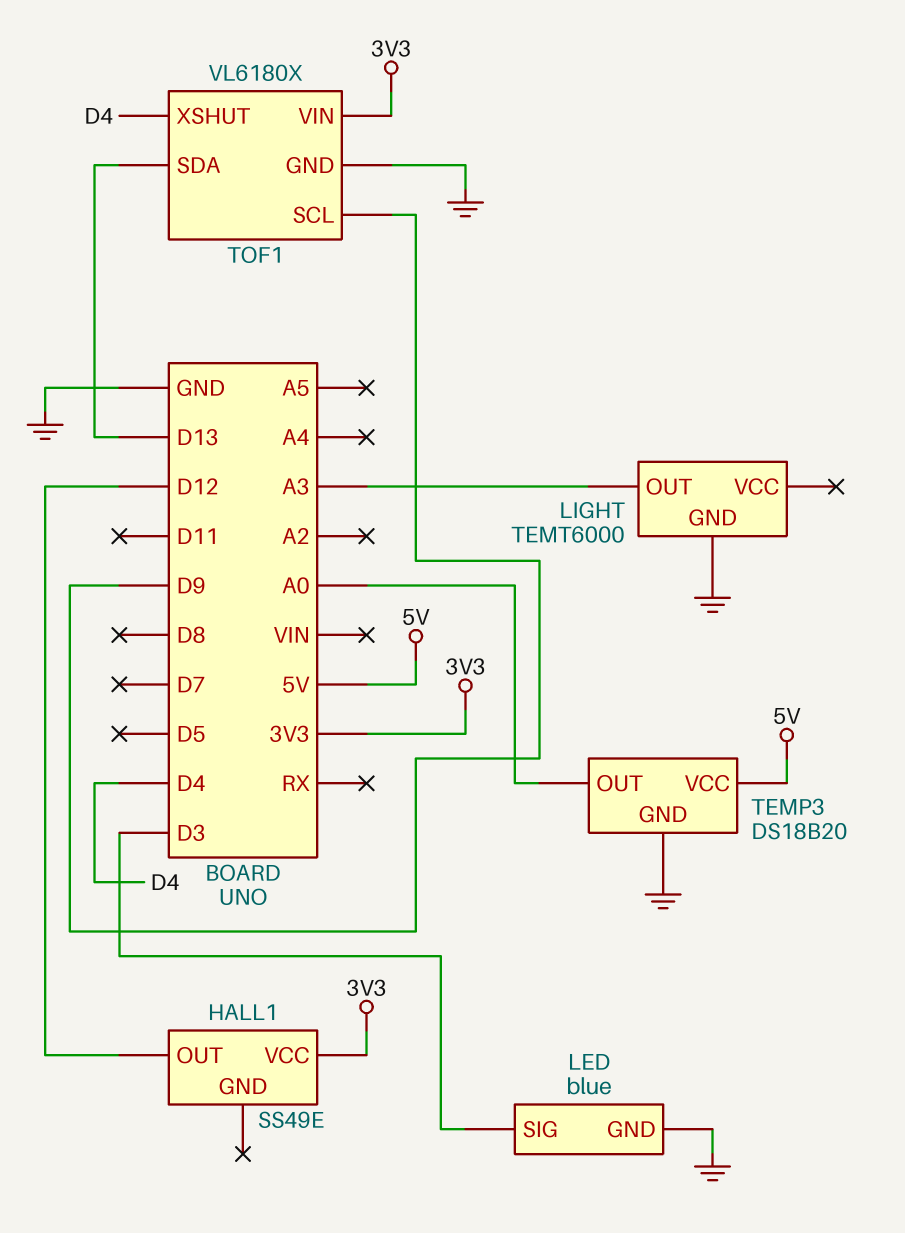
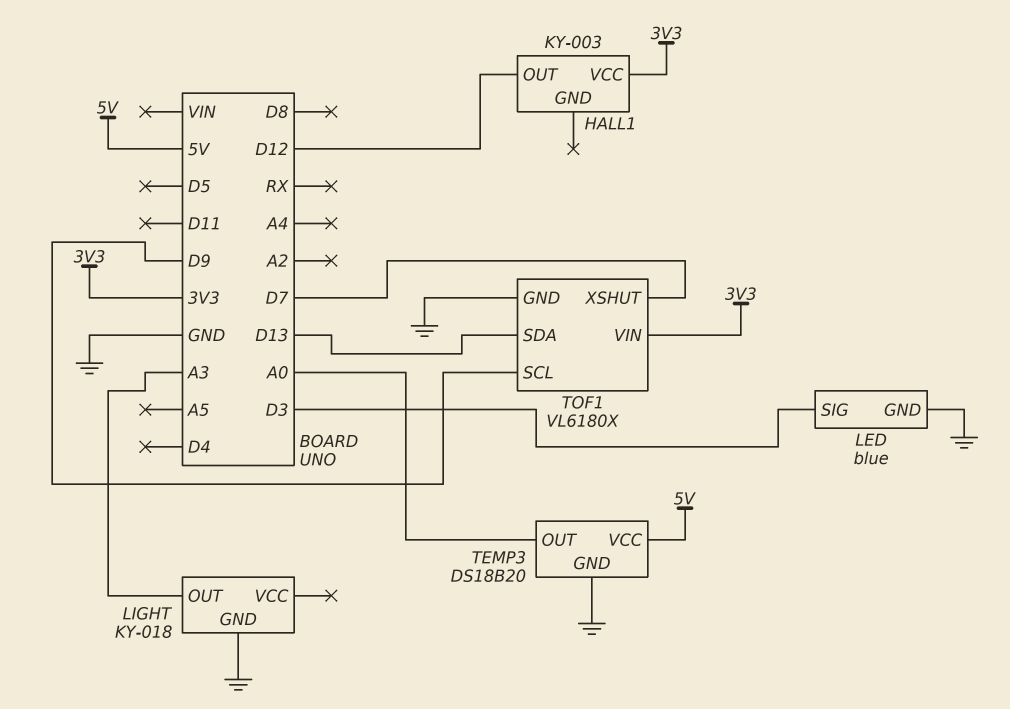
HALL1: SS49E -> KY-003
LIGHT: TEMT6000 -> KY-018
TOF1 pin XSHUT: D4 -> D7

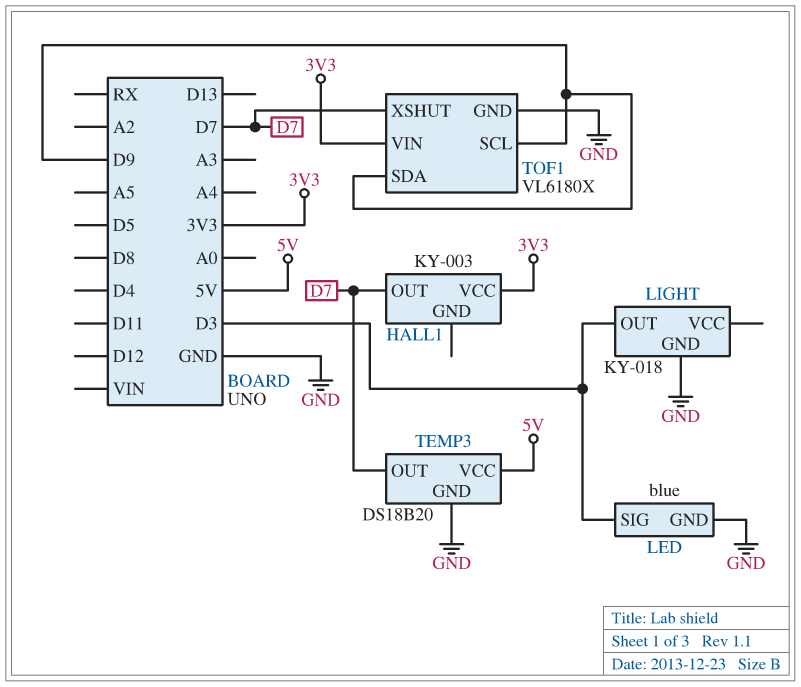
HALL1 pin OUT: D12 -> D7
LIGHT pin OUT: A3 -> D3
TEMP3 pin OUT: A0 -> D7
TOF1 pin SDA: D13 -> D9

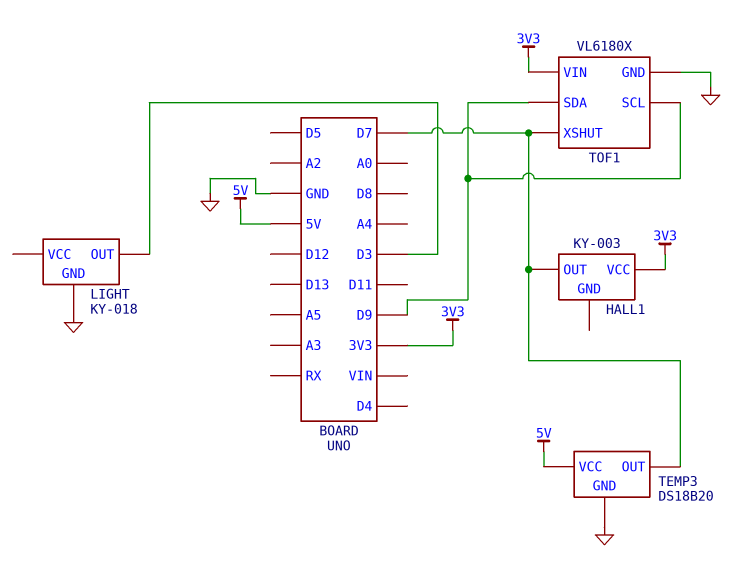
LED: blue -> none
LED pin GND: GND -> none
LED pin SIG: D3 -> none

